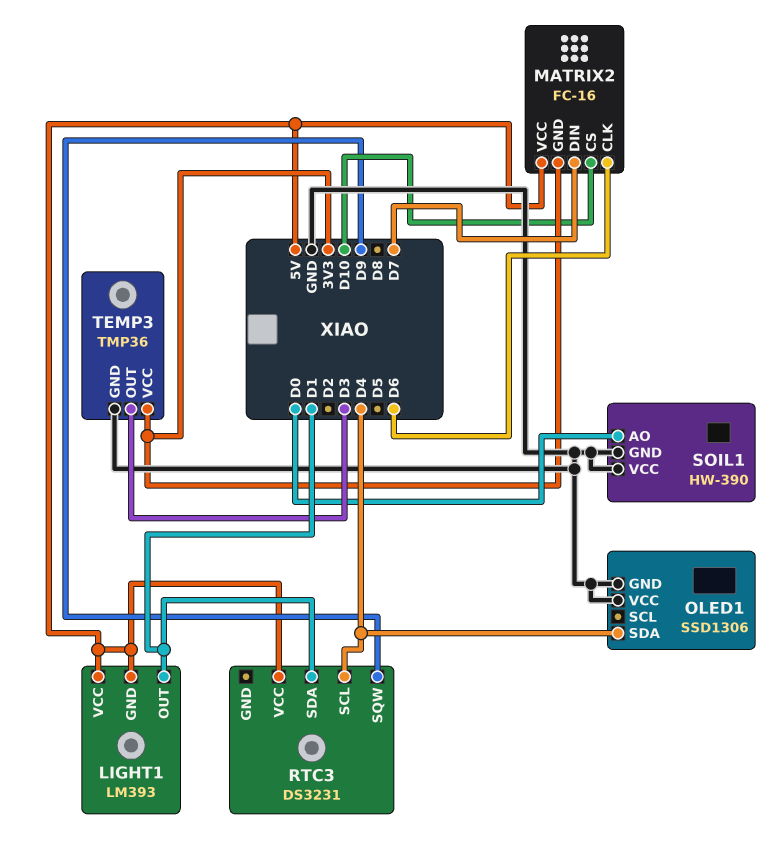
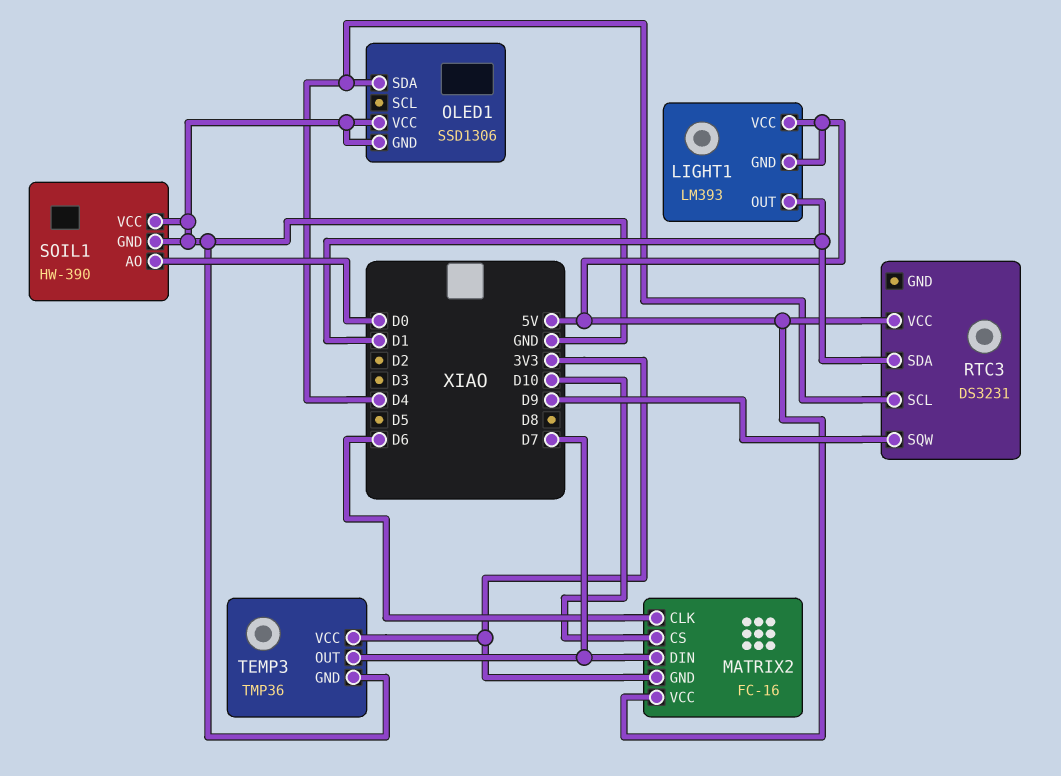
TEMP3 pin OUT: D3 -> D7

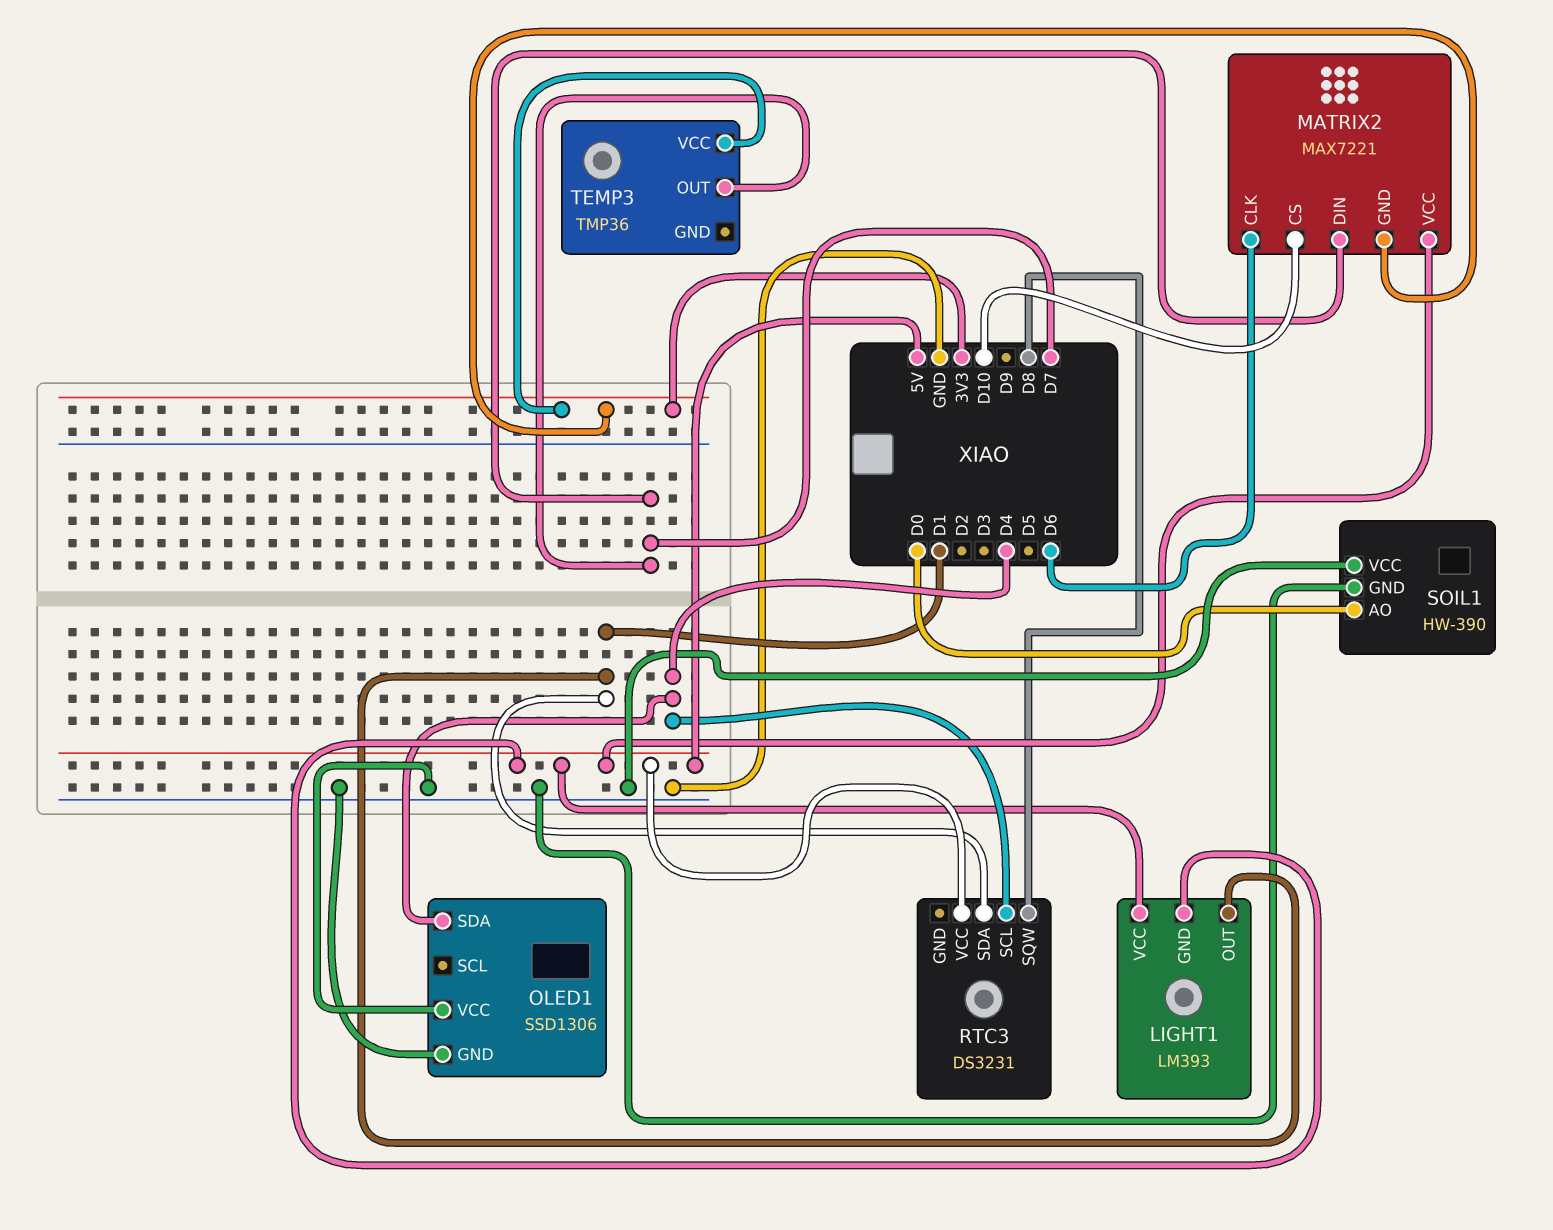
MATRIX2: FC-16 -> MAX7221
RTC3 pin SQW: D9 -> D8
TEMP3 pin GND: GND -> none

